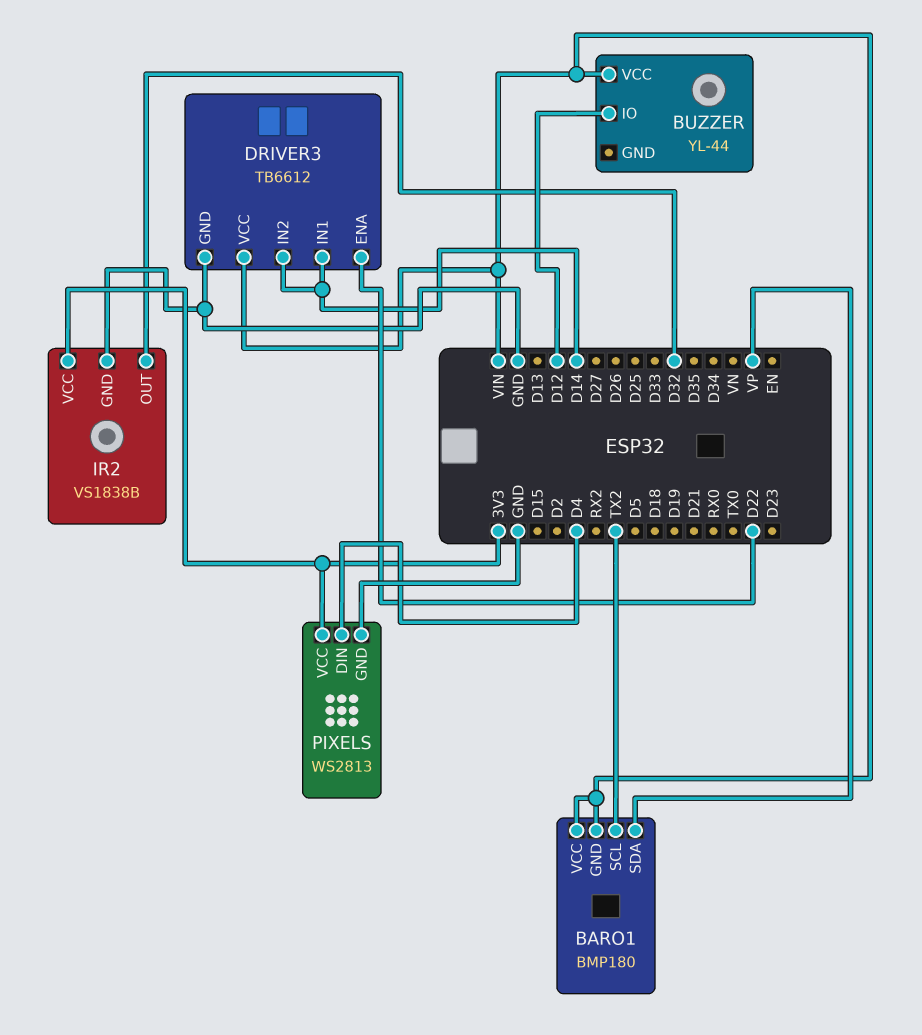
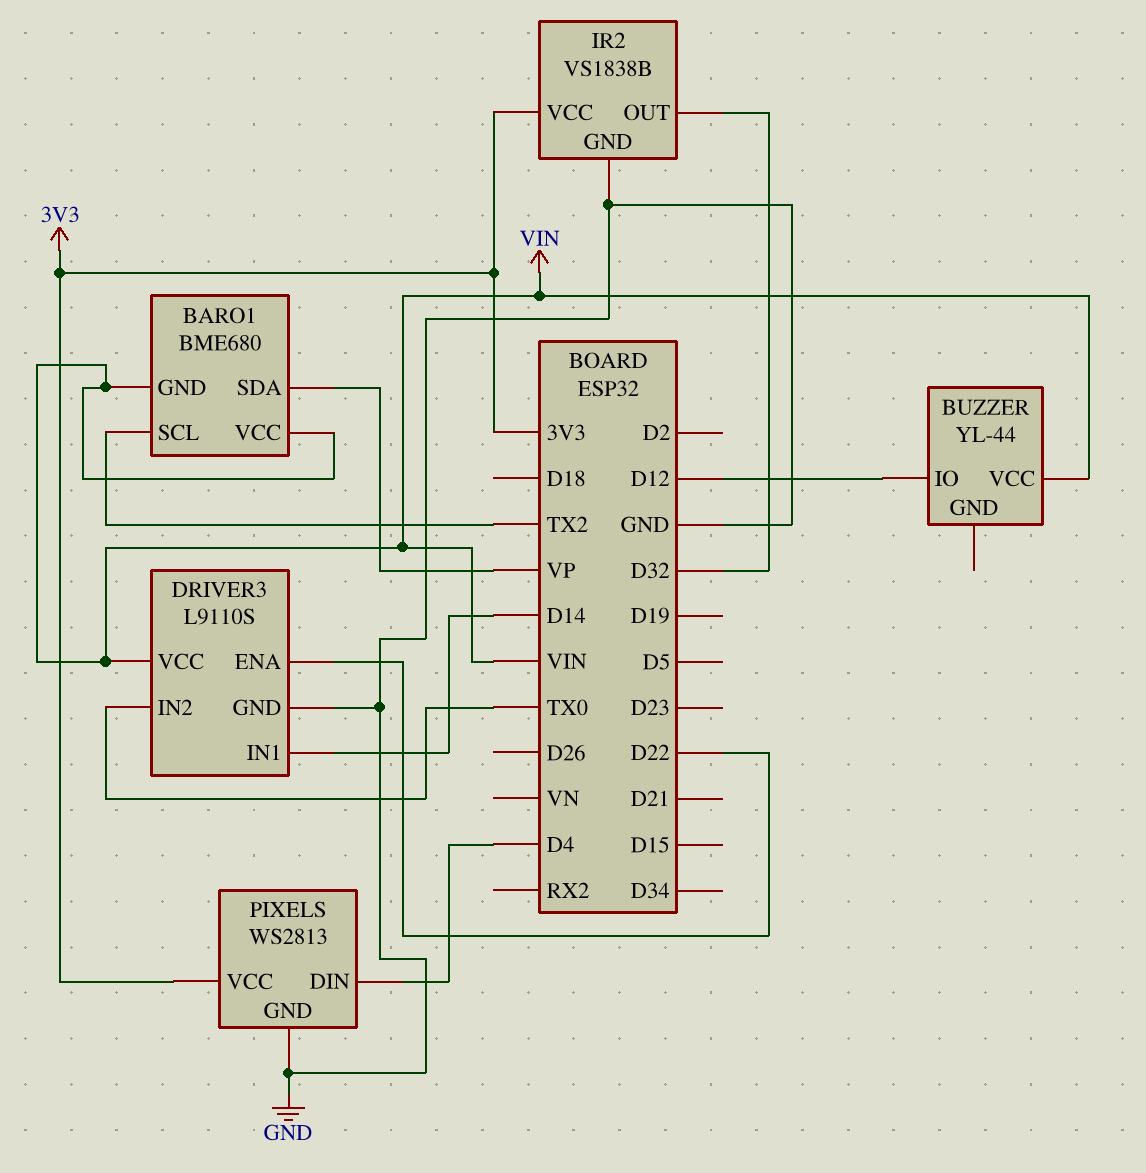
BARO1: BMP180 -> BME680
DRIVER3: TB6612 -> L9110S
DRIVER3 pin IN2: D14 -> TX0

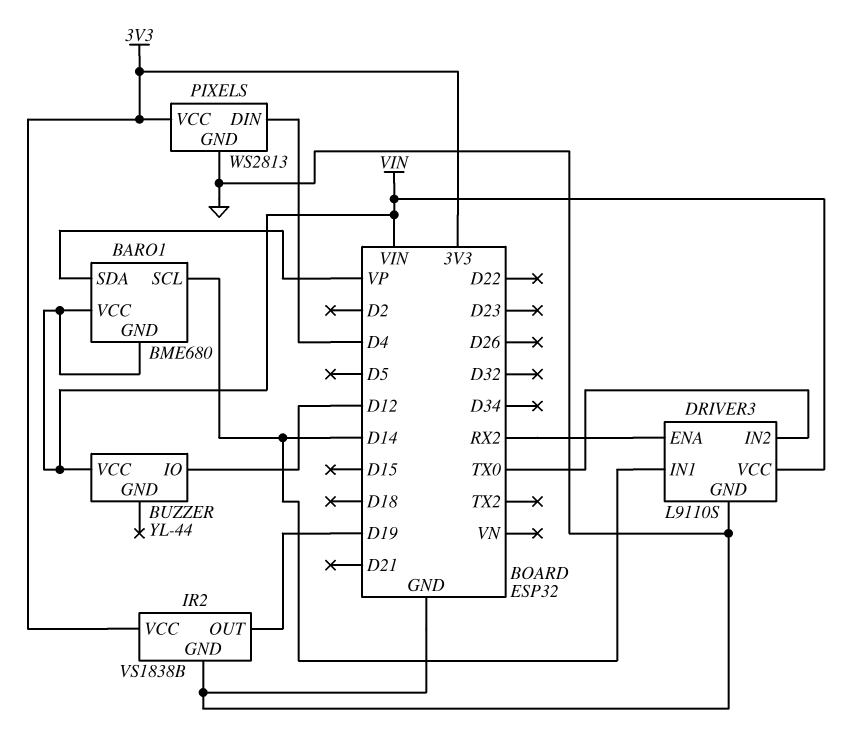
BARO1 pin SCL: TX2 -> D14
DRIVER3 pin ENA: D22 -> RX2
IR2 pin OUT: D32 -> D19

